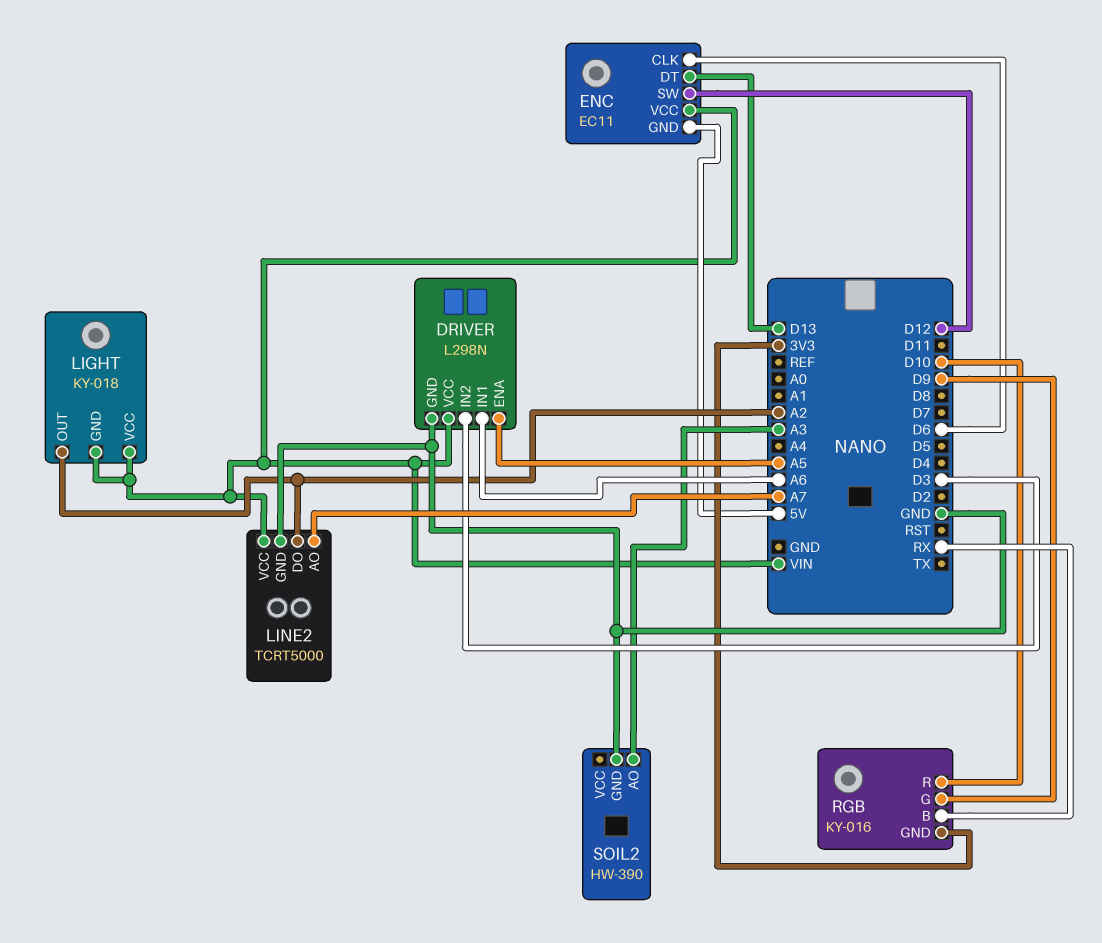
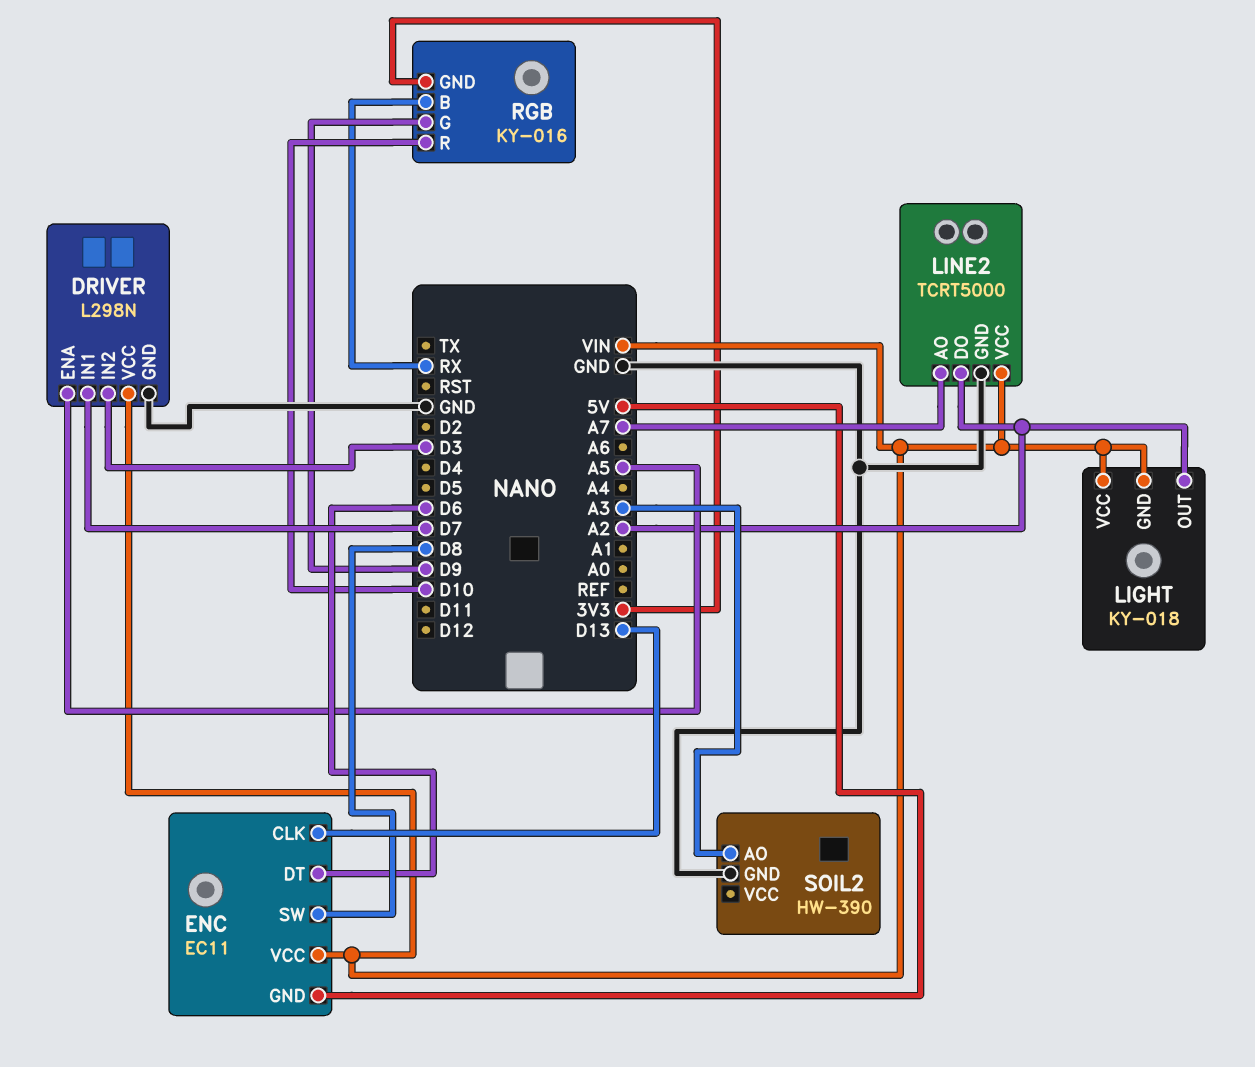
DRIVER pin IN1: A6 -> D7
ENC pin CLK: D6 -> D13
ENC pin DT: D13 -> D6
ENC pin SW: D12 -> D8

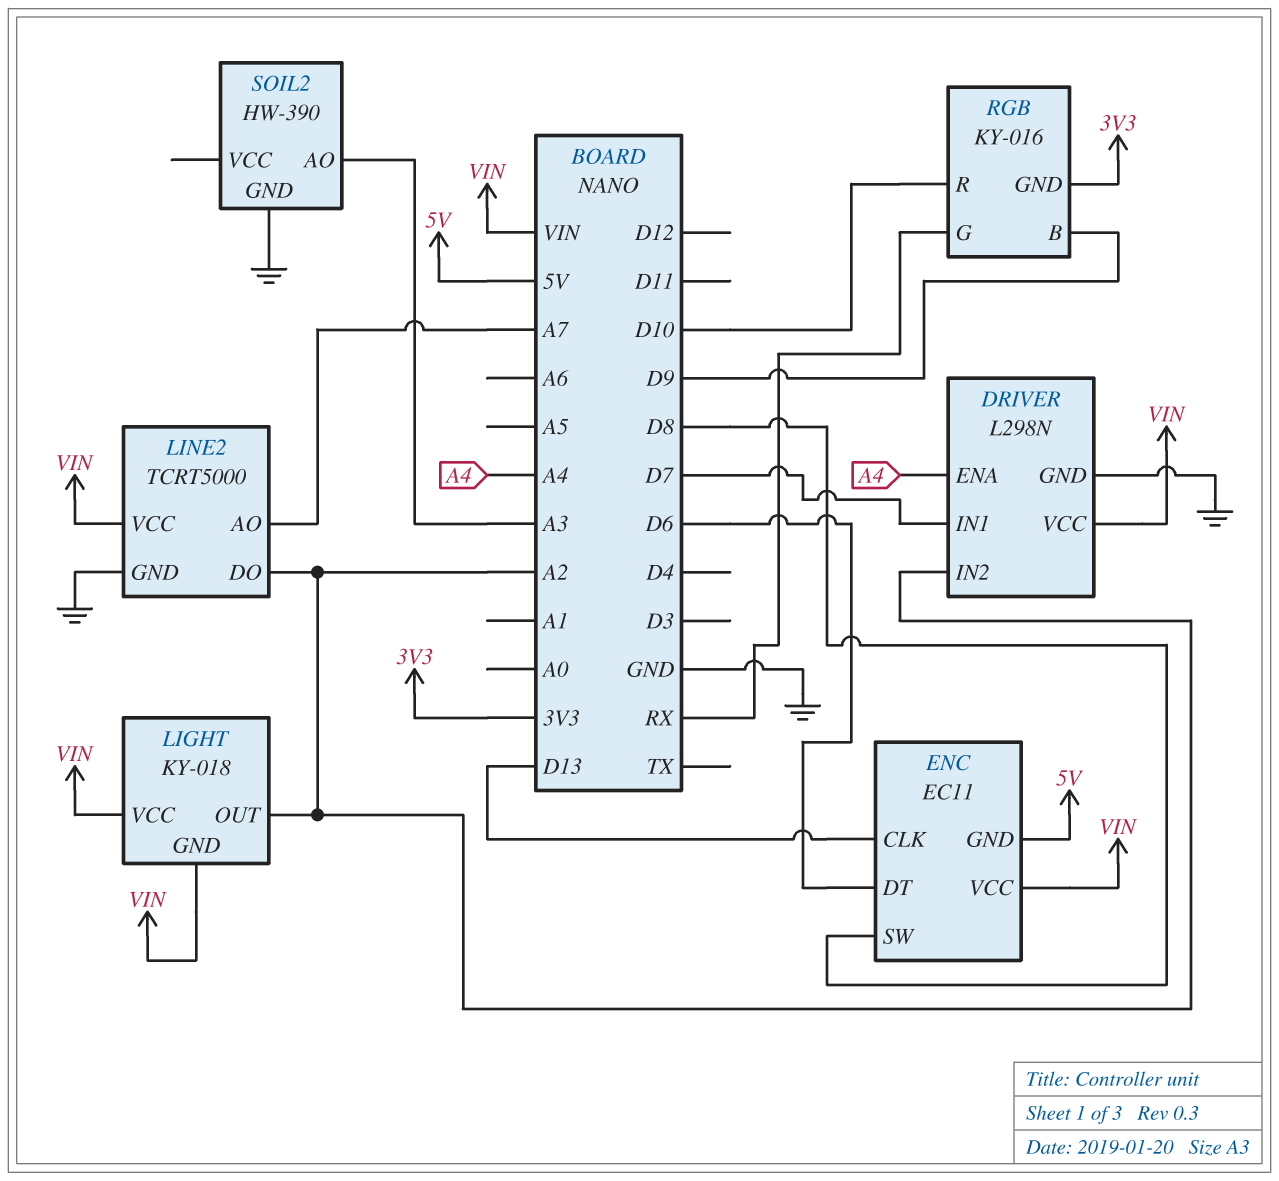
DRIVER pin ENA: A5 -> A4
DRIVER pin IN2: D3 -> A2
RGB pin B: RX -> D9
RGB pin G: D9 -> RX

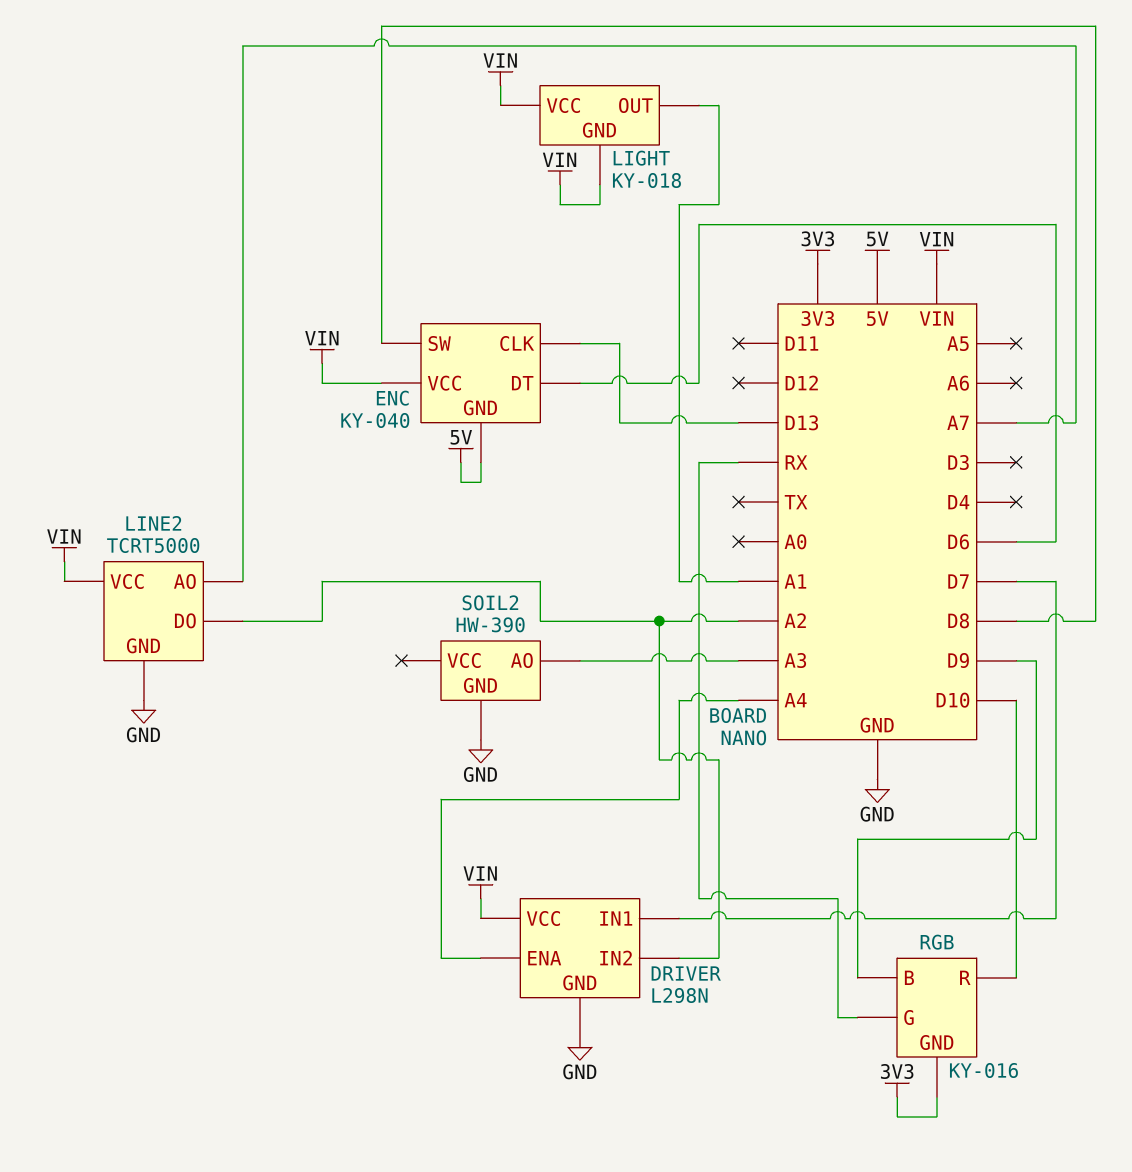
ENC: EC11 -> KY-040
LIGHT pin OUT: A2 -> A1

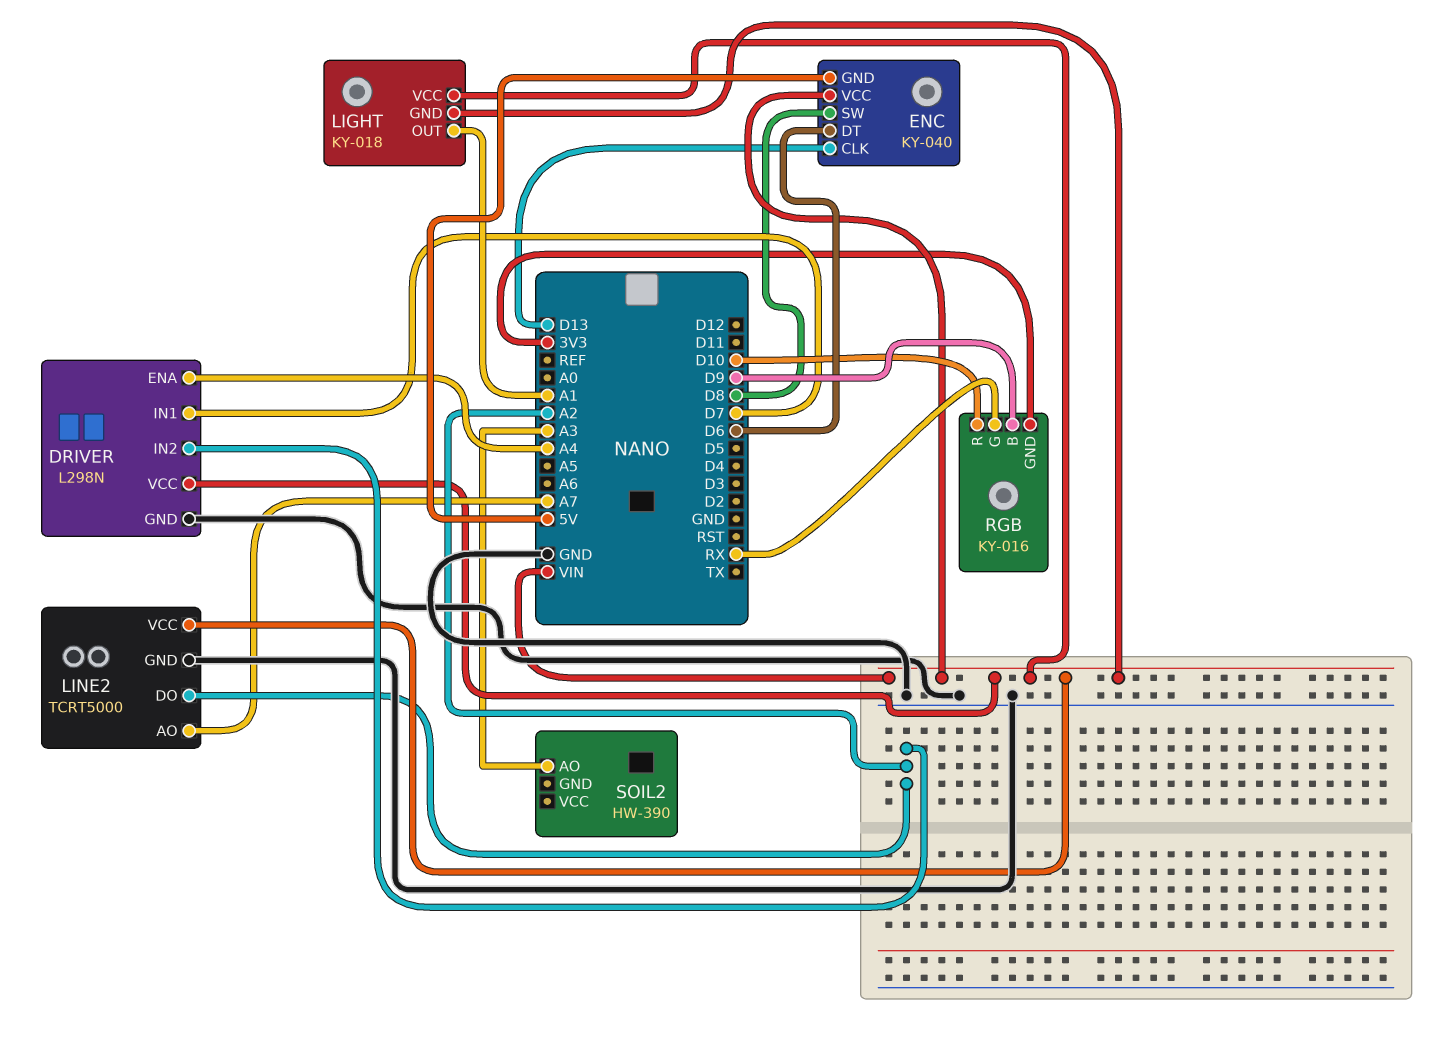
SOIL2 pin GND: GND -> none

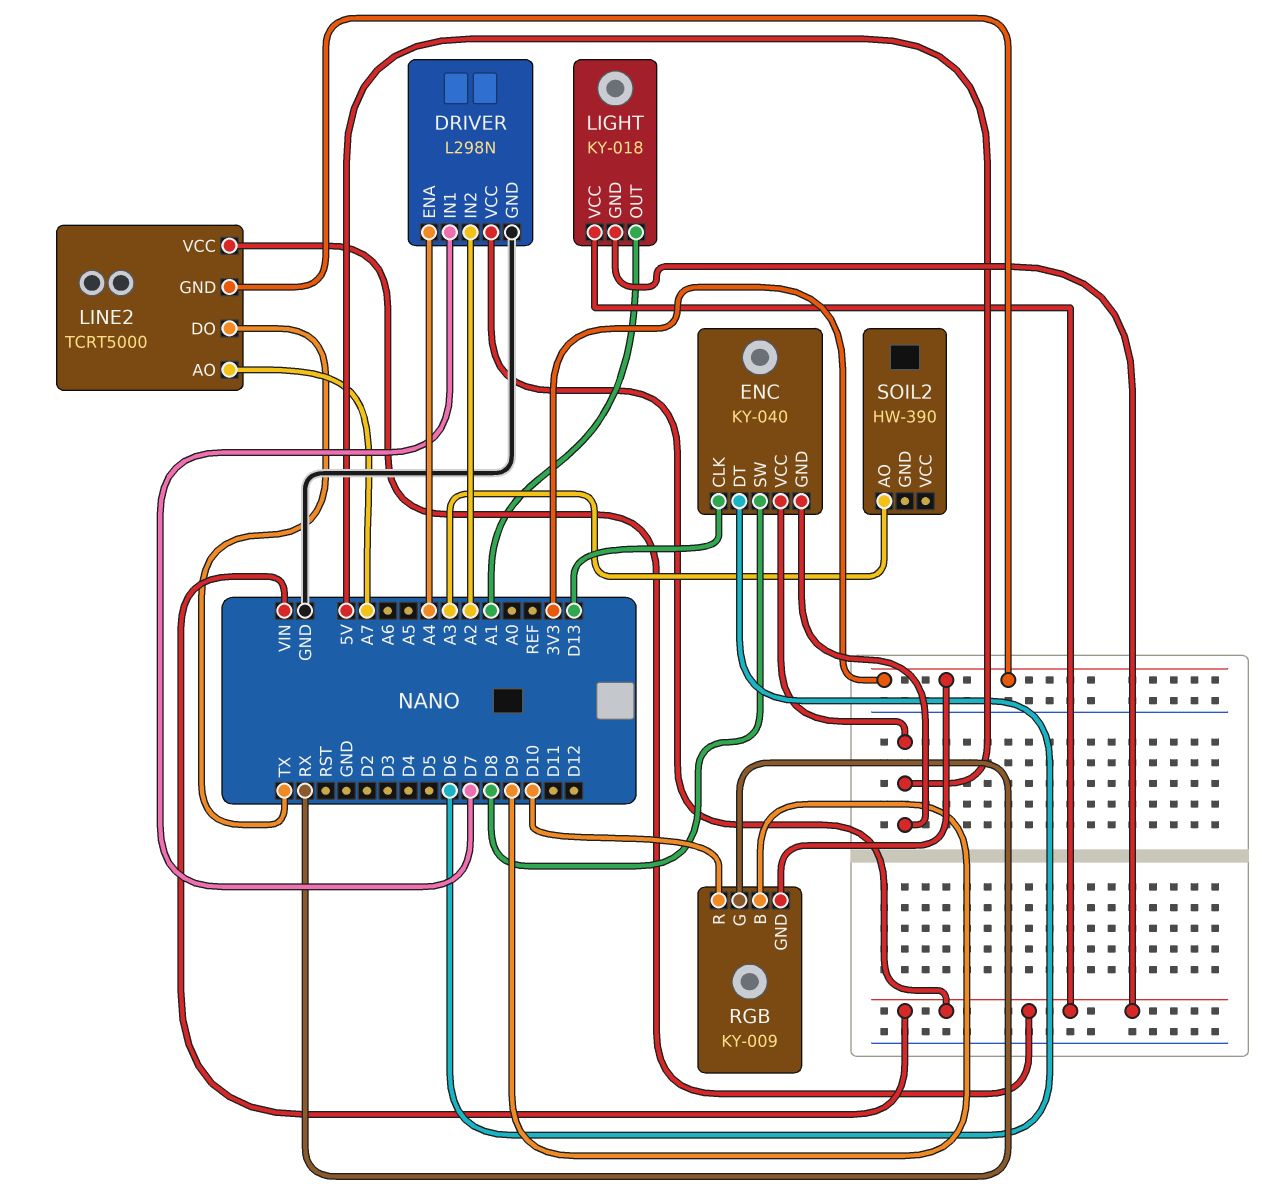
ENC pin VCC: VIN -> 5V
LINE2 pin DO: A2 -> TX
LINE2 pin GND: GND -> 3V3
RGB: KY-016 -> KY-009

